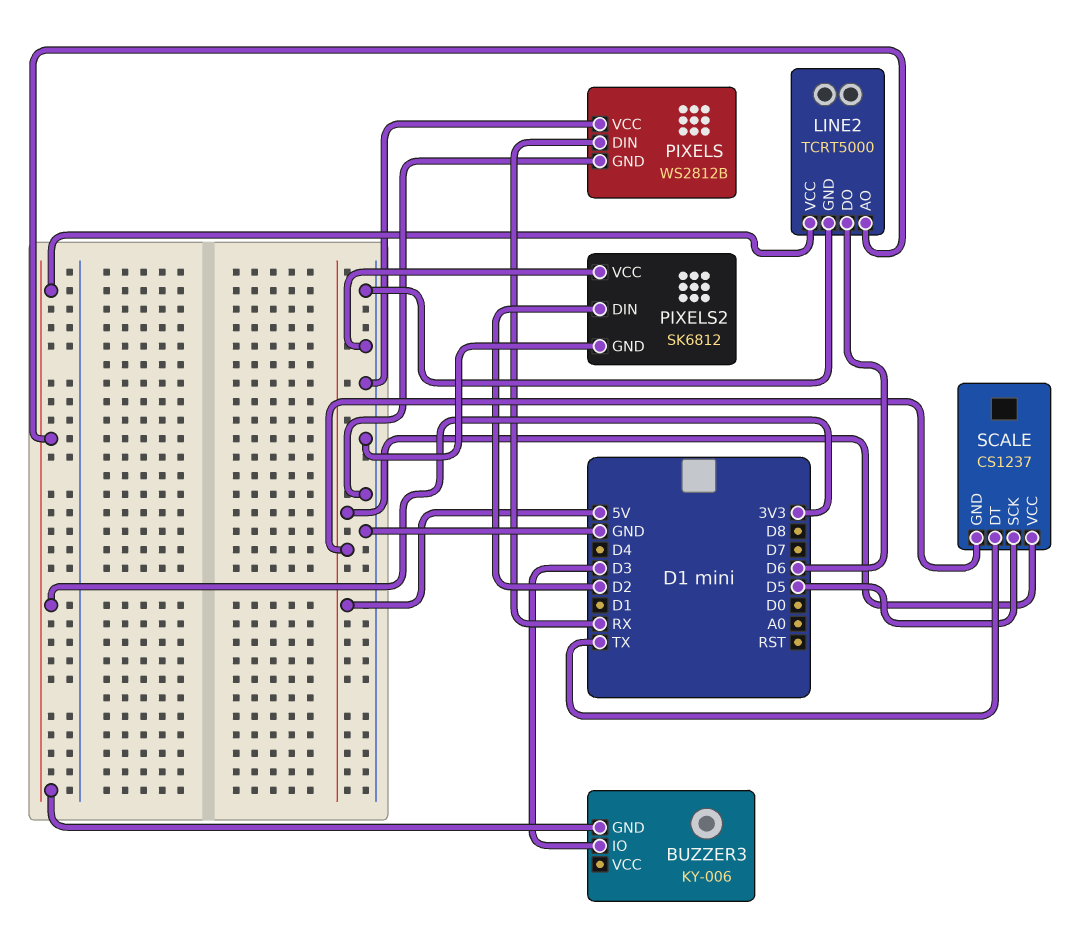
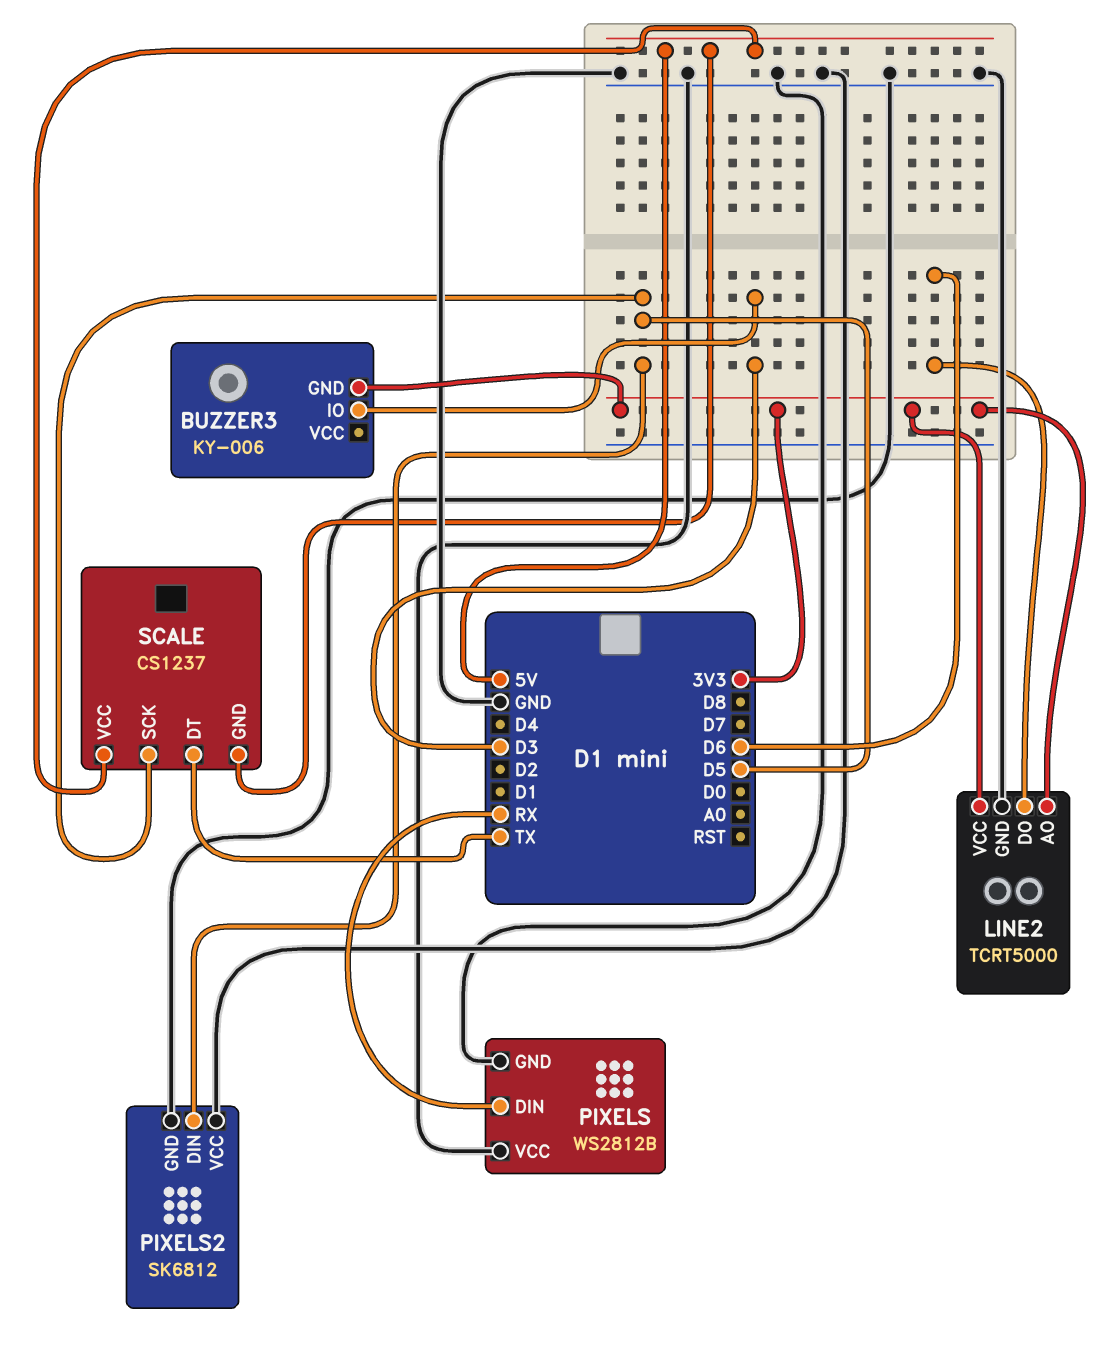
PIXELS2 pin DIN: D2 -> D5

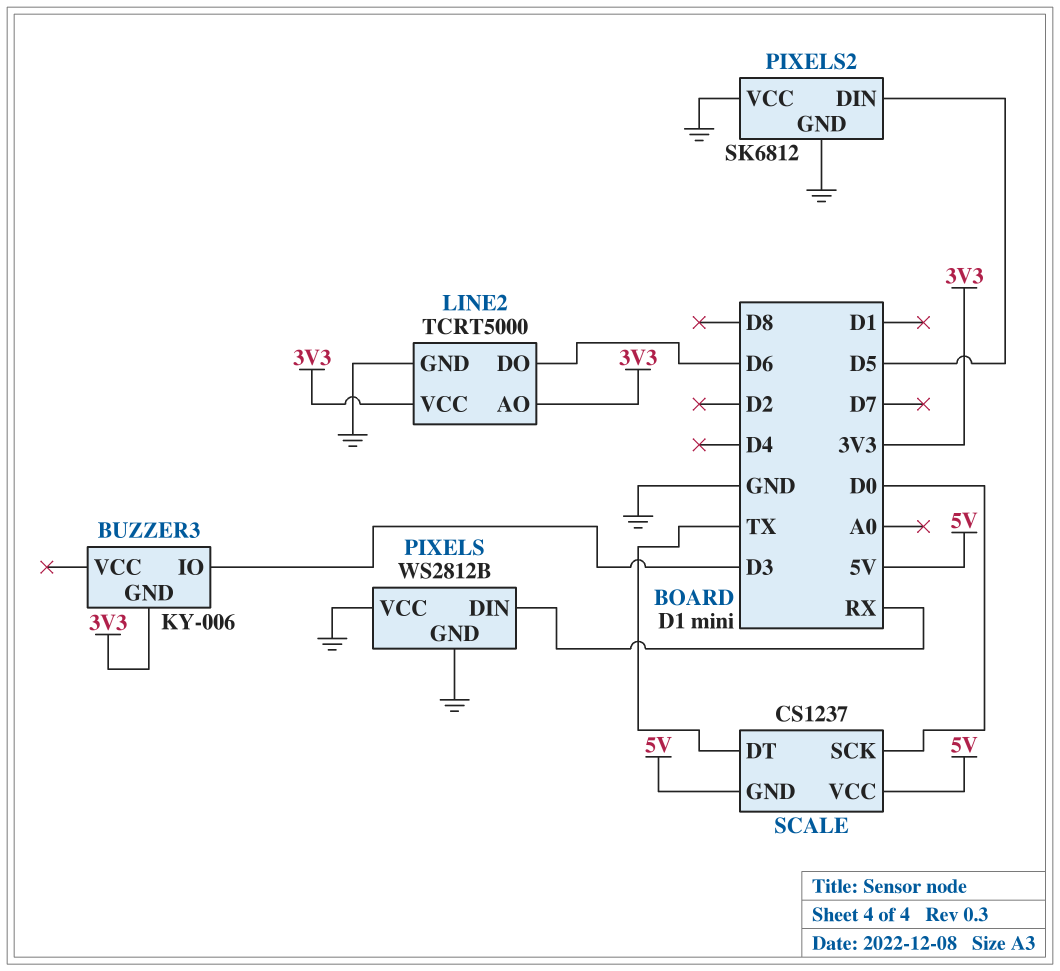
SCALE pin SCK: D5 -> D0

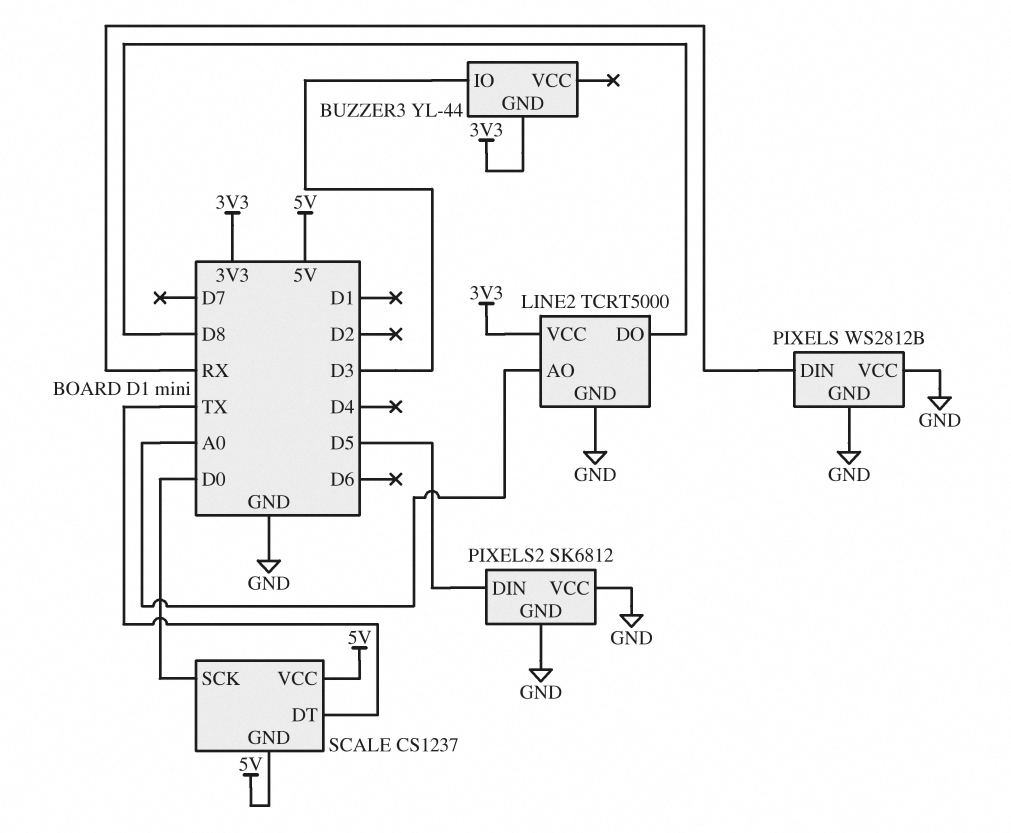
BUZZER3: KY-006 -> YL-44
LINE2 pin AO: 3V3 -> A0
LINE2 pin DO: D6 -> D8

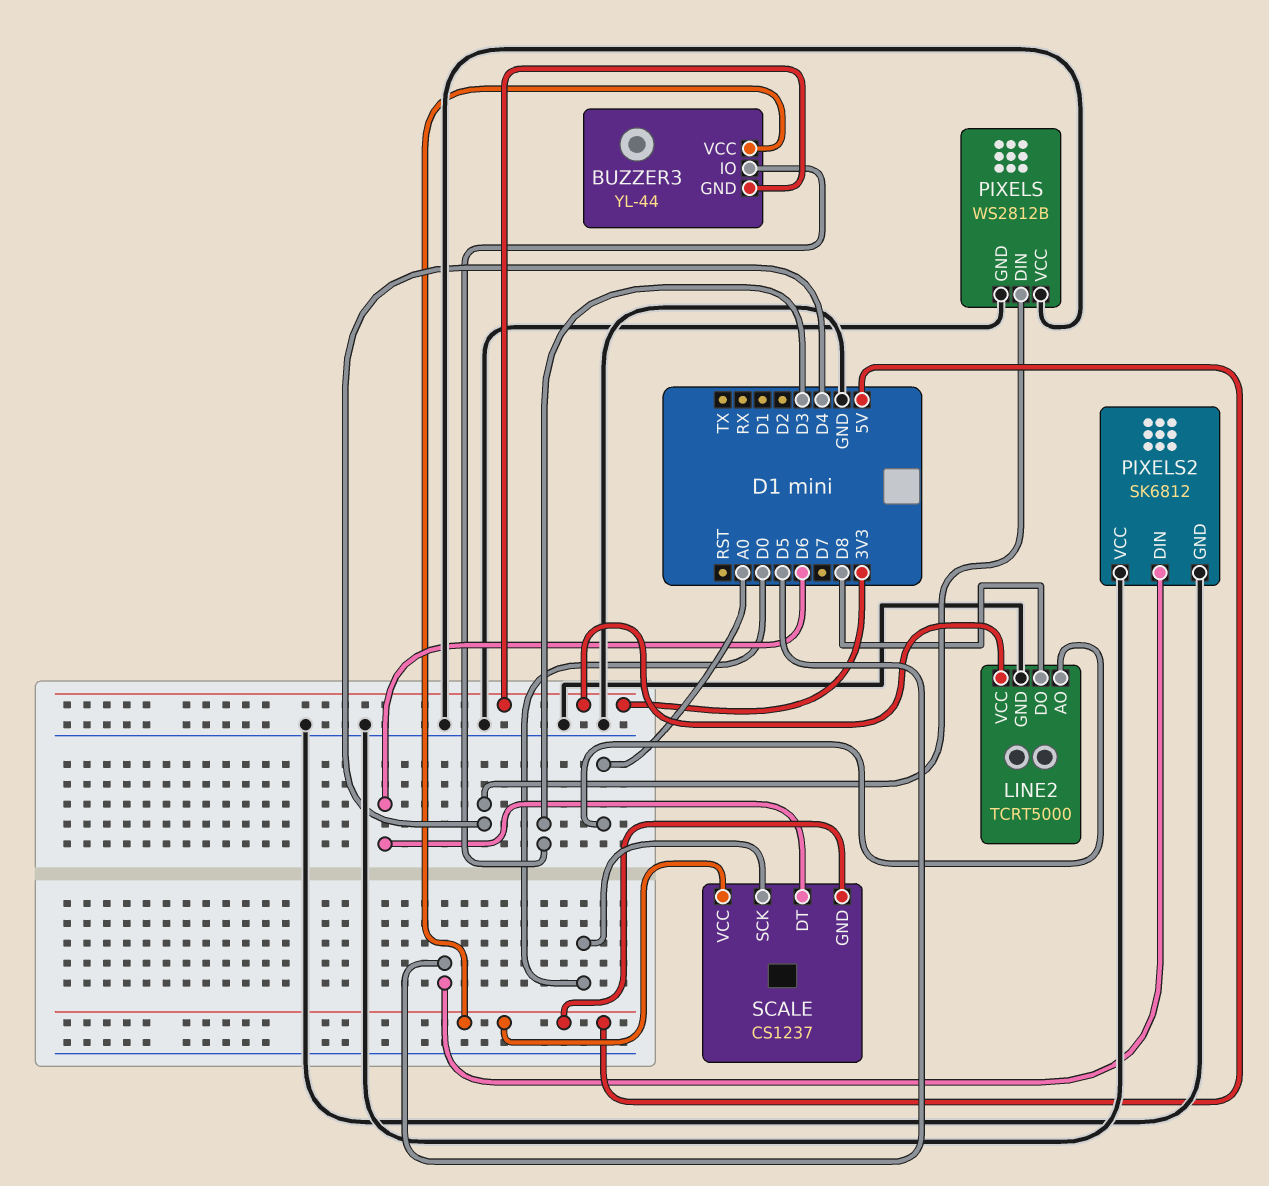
BUZZER3 pin VCC: none -> 5V
PIXELS pin DIN: RX -> D4
SCALE pin DT: TX -> D6

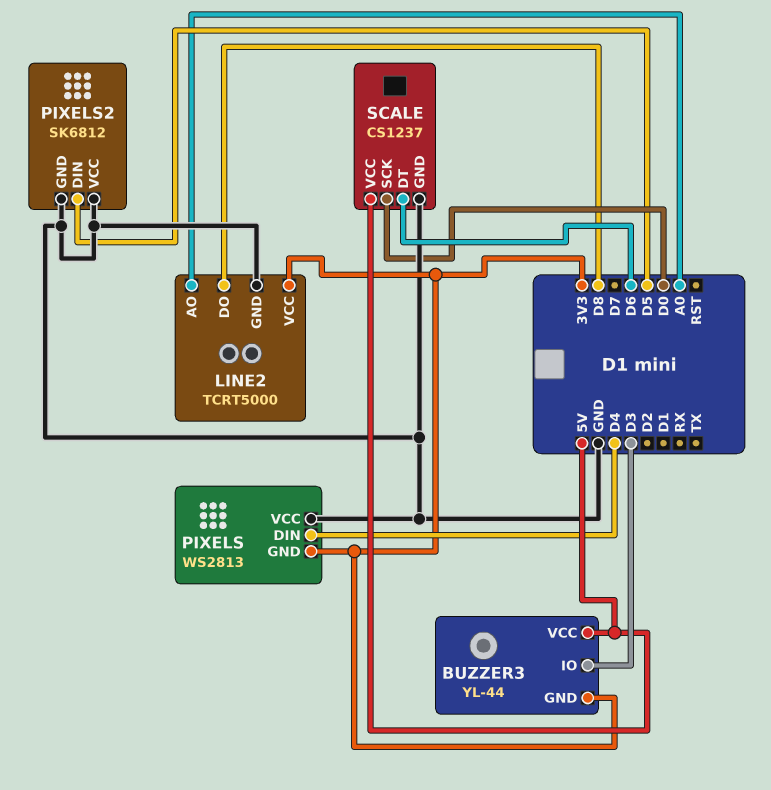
PIXELS: WS2812B -> WS2813
PIXELS pin GND: GND -> 3V3
SCALE pin GND: 5V -> GND

